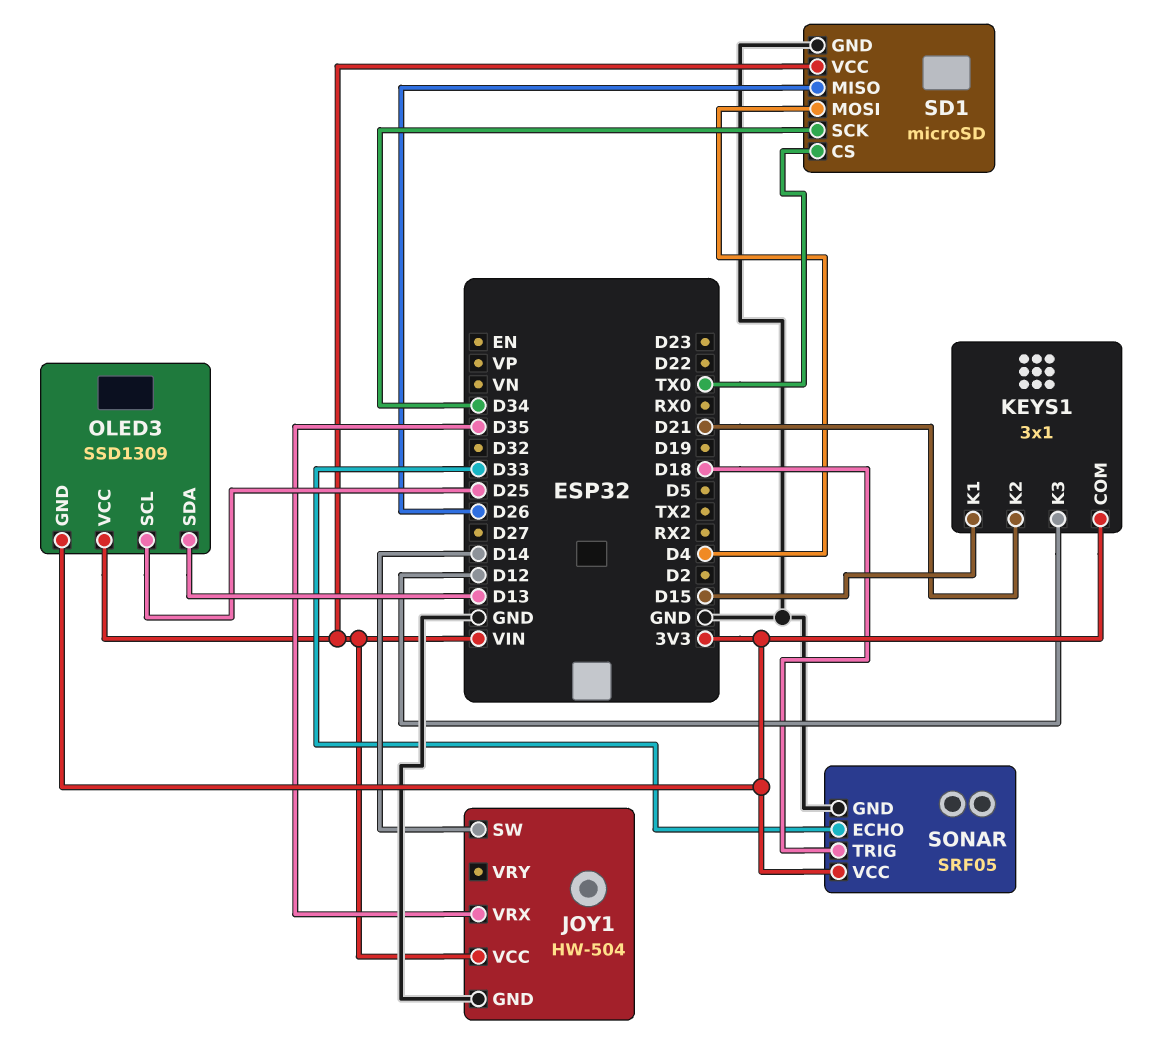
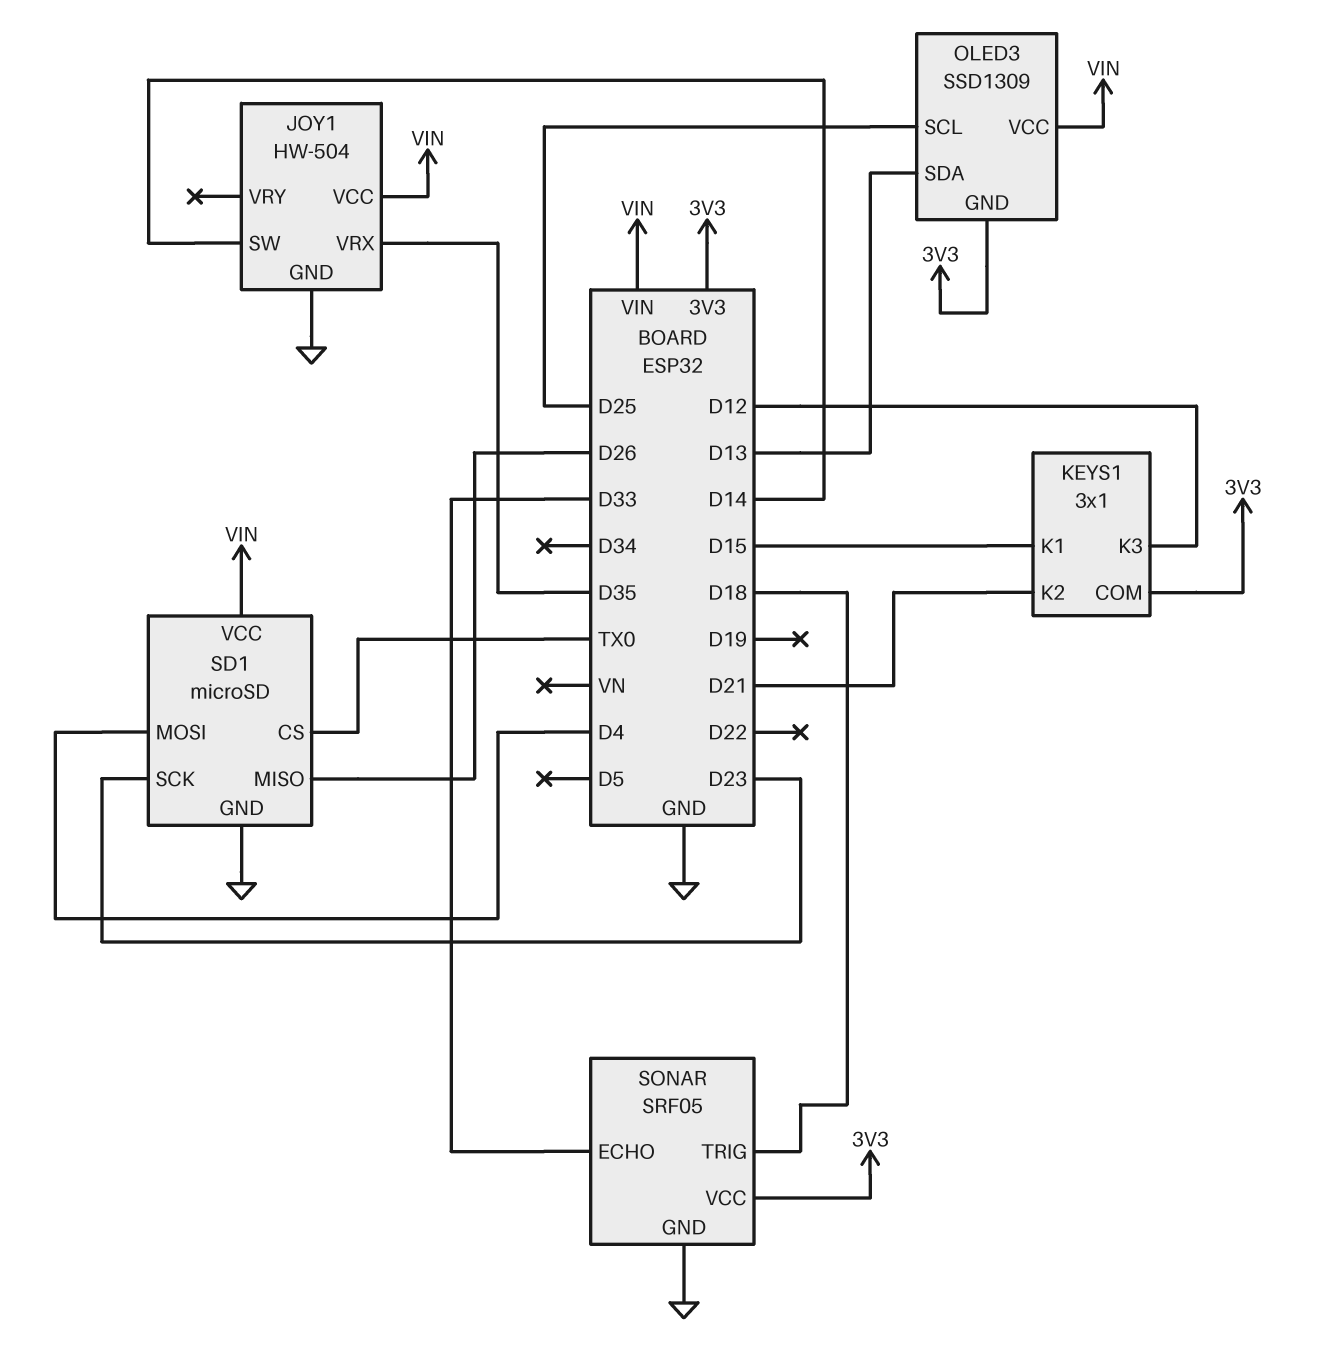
SD1 pin SCK: D34 -> D23

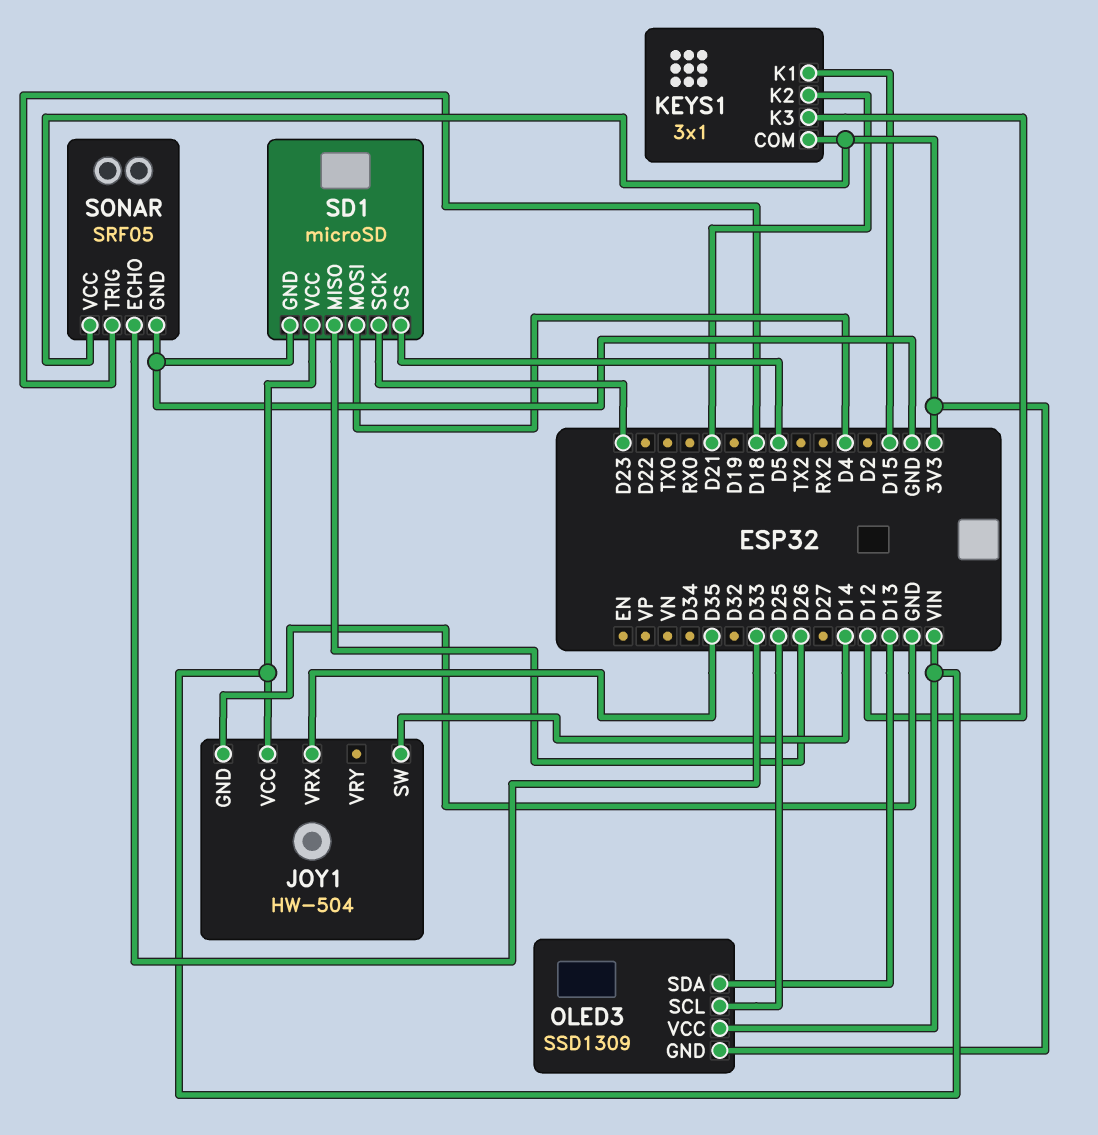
SD1 pin CS: TX0 -> D5

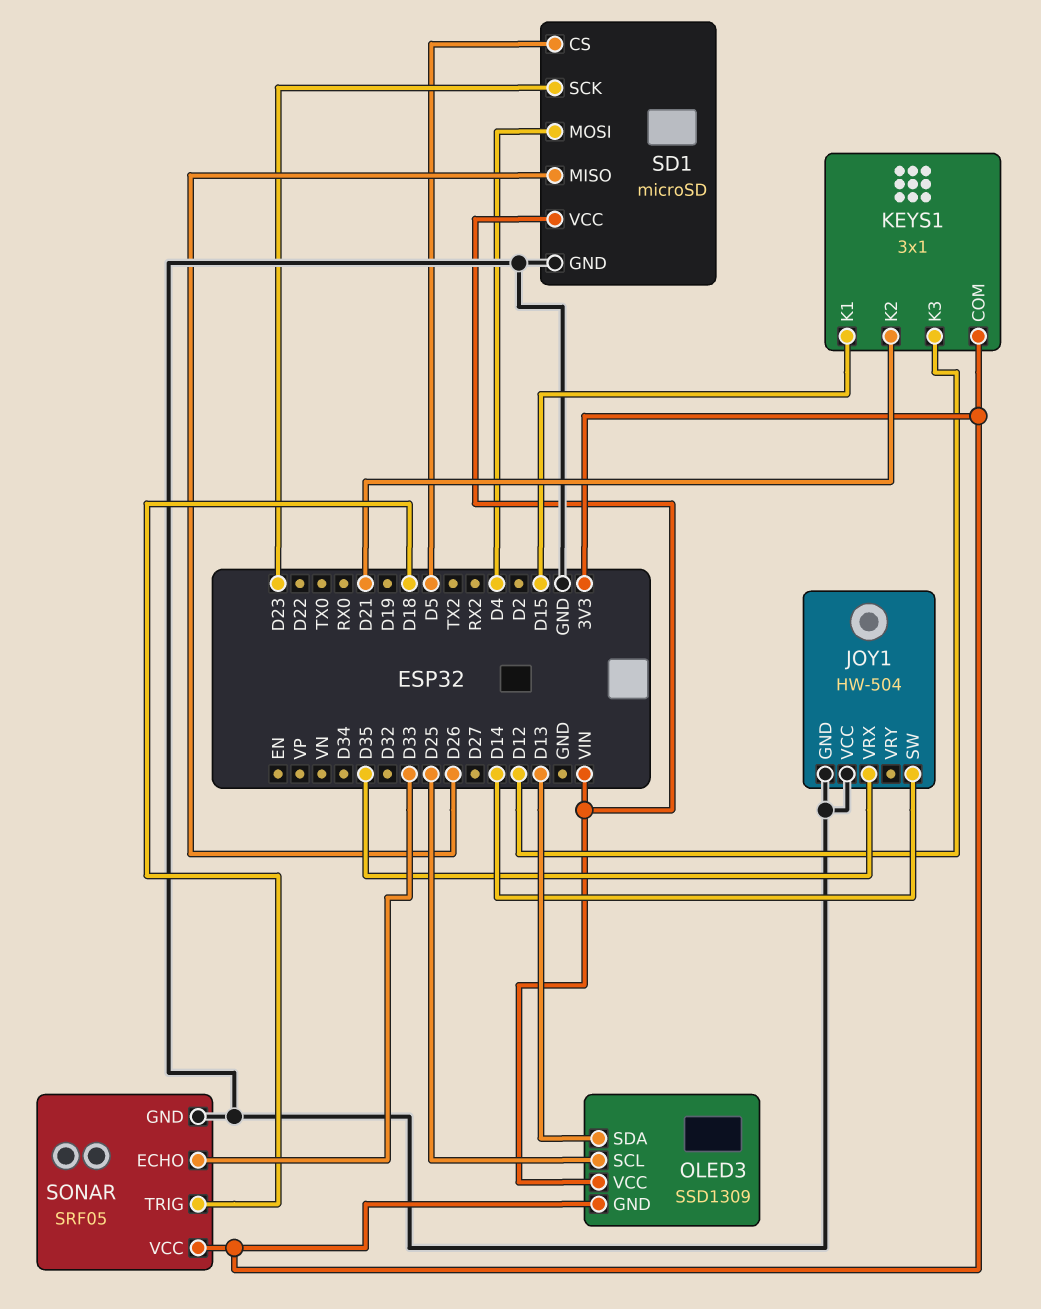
JOY1 pin VCC: VIN -> GND

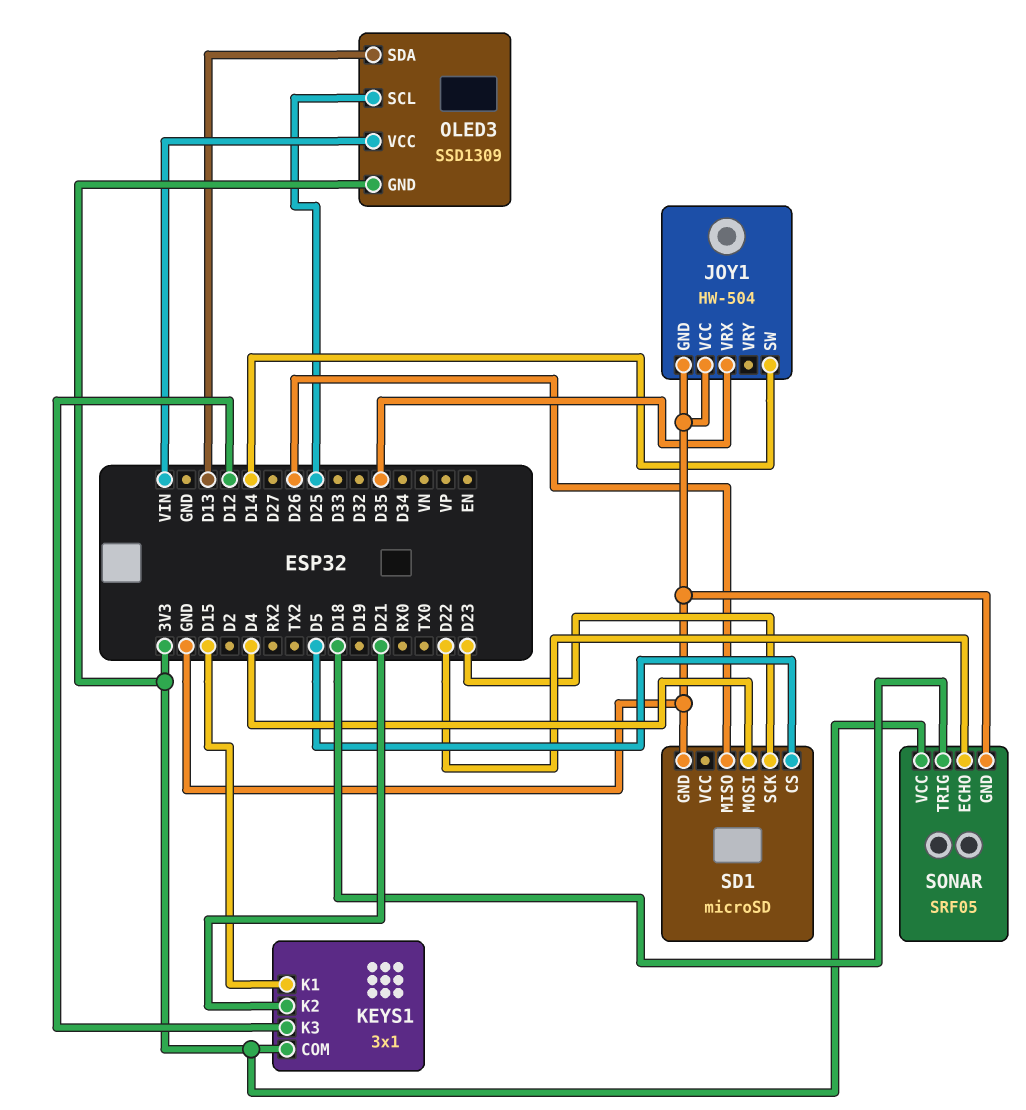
SD1 pin VCC: VIN -> none
SONAR pin ECHO: D33 -> D22

